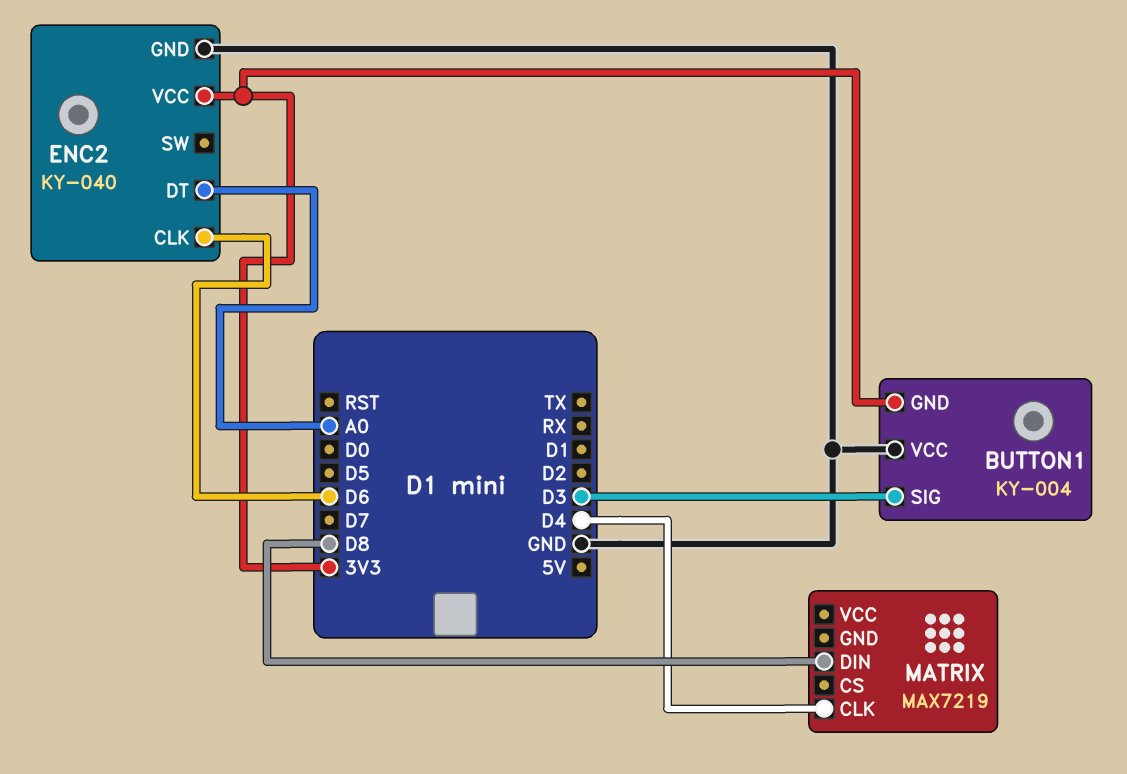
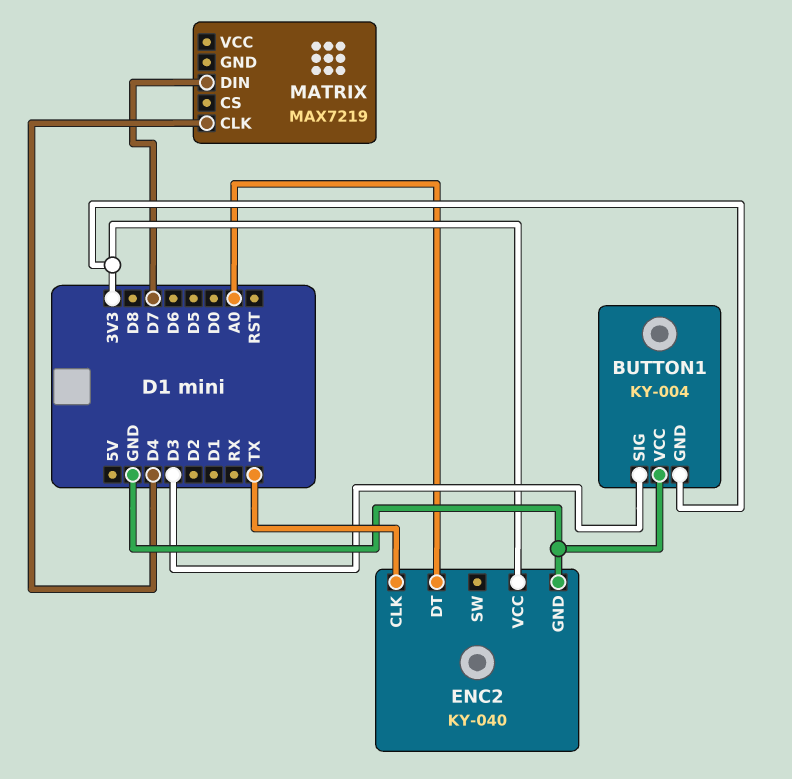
ENC2 pin CLK: D6 -> TX
MATRIX pin DIN: D8 -> D7

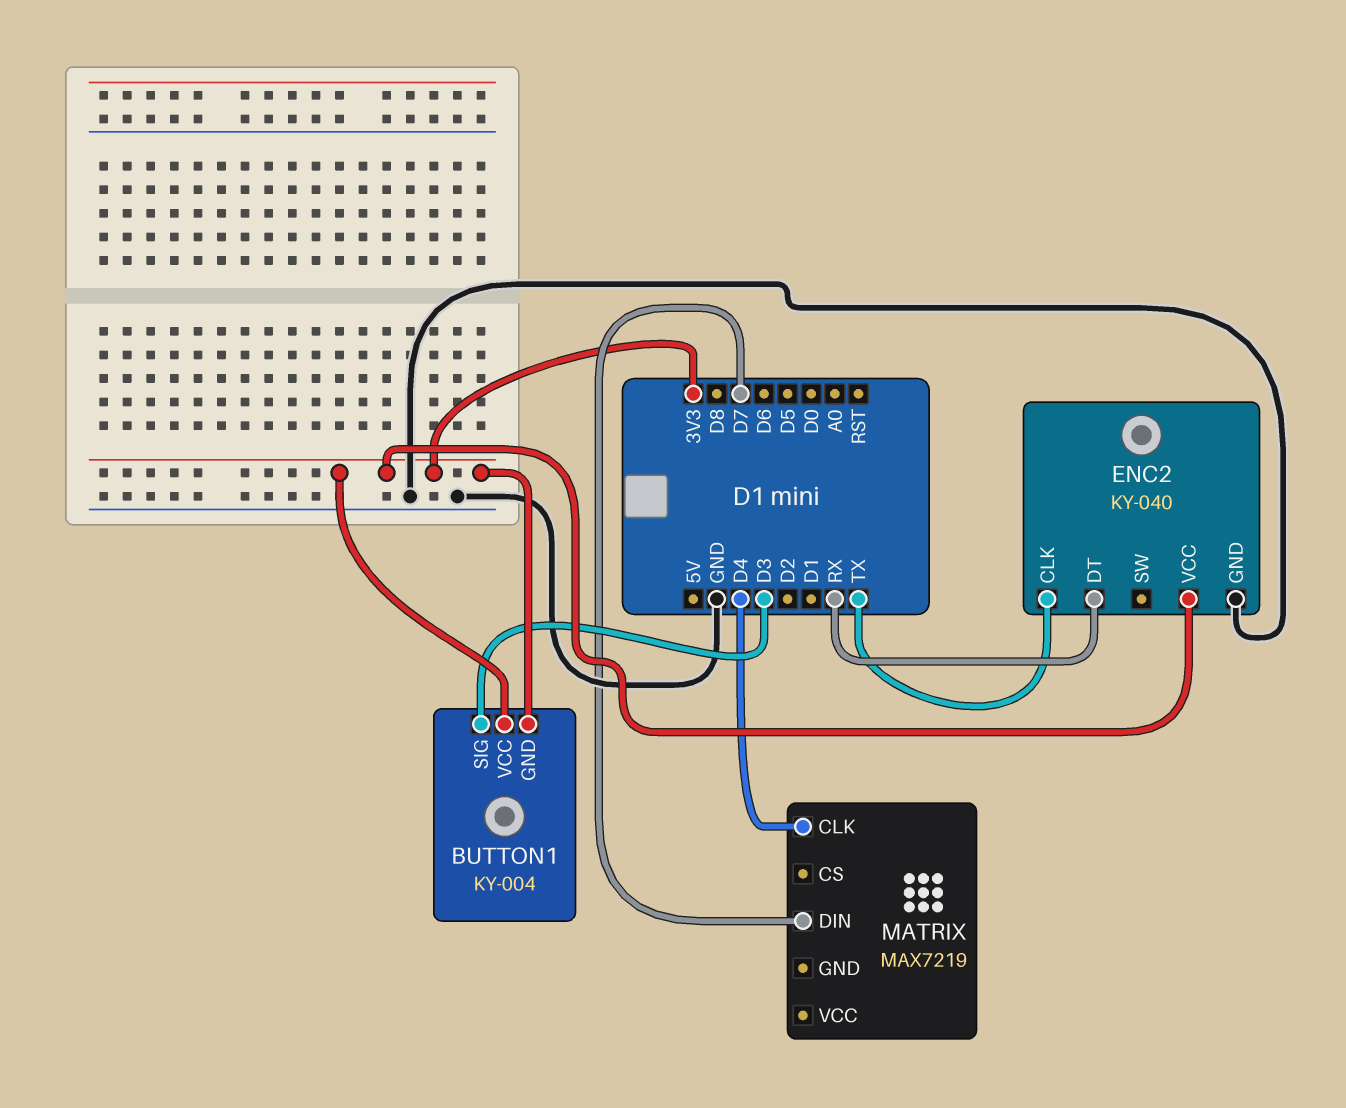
BUTTON1 pin VCC: GND -> 3V3
ENC2 pin DT: A0 -> RX

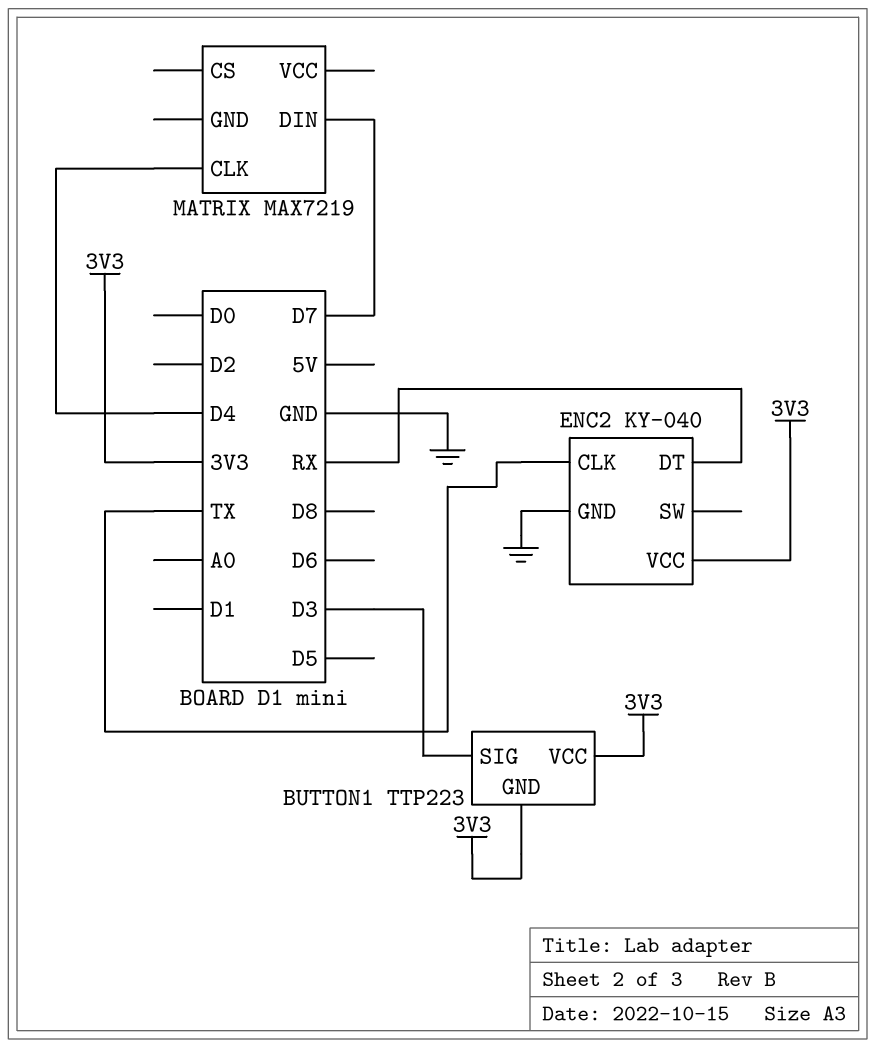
BUTTON1: KY-004 -> TTP223

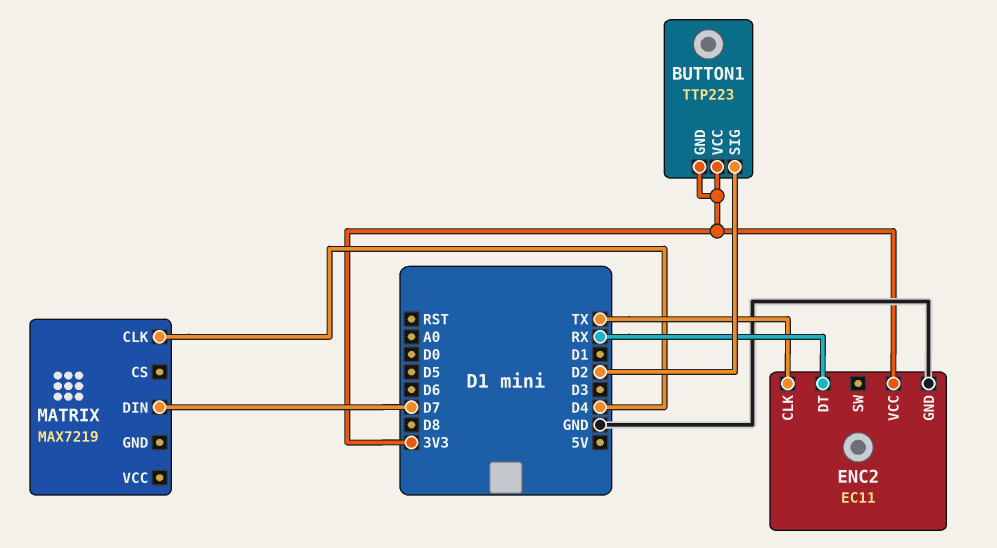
BUTTON1 pin SIG: D3 -> D2
ENC2: KY-040 -> EC11

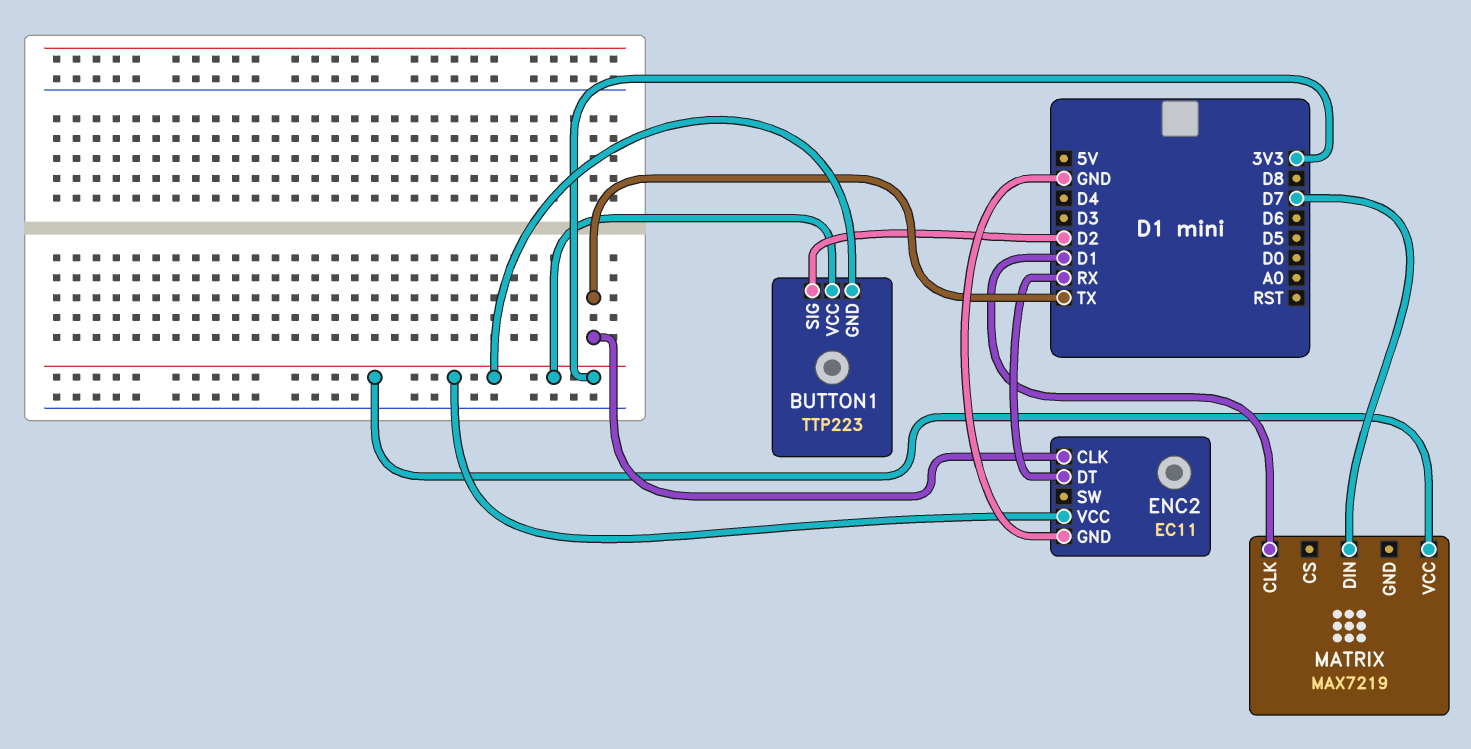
MATRIX pin CLK: D4 -> D1
MATRIX pin VCC: none -> 3V3

